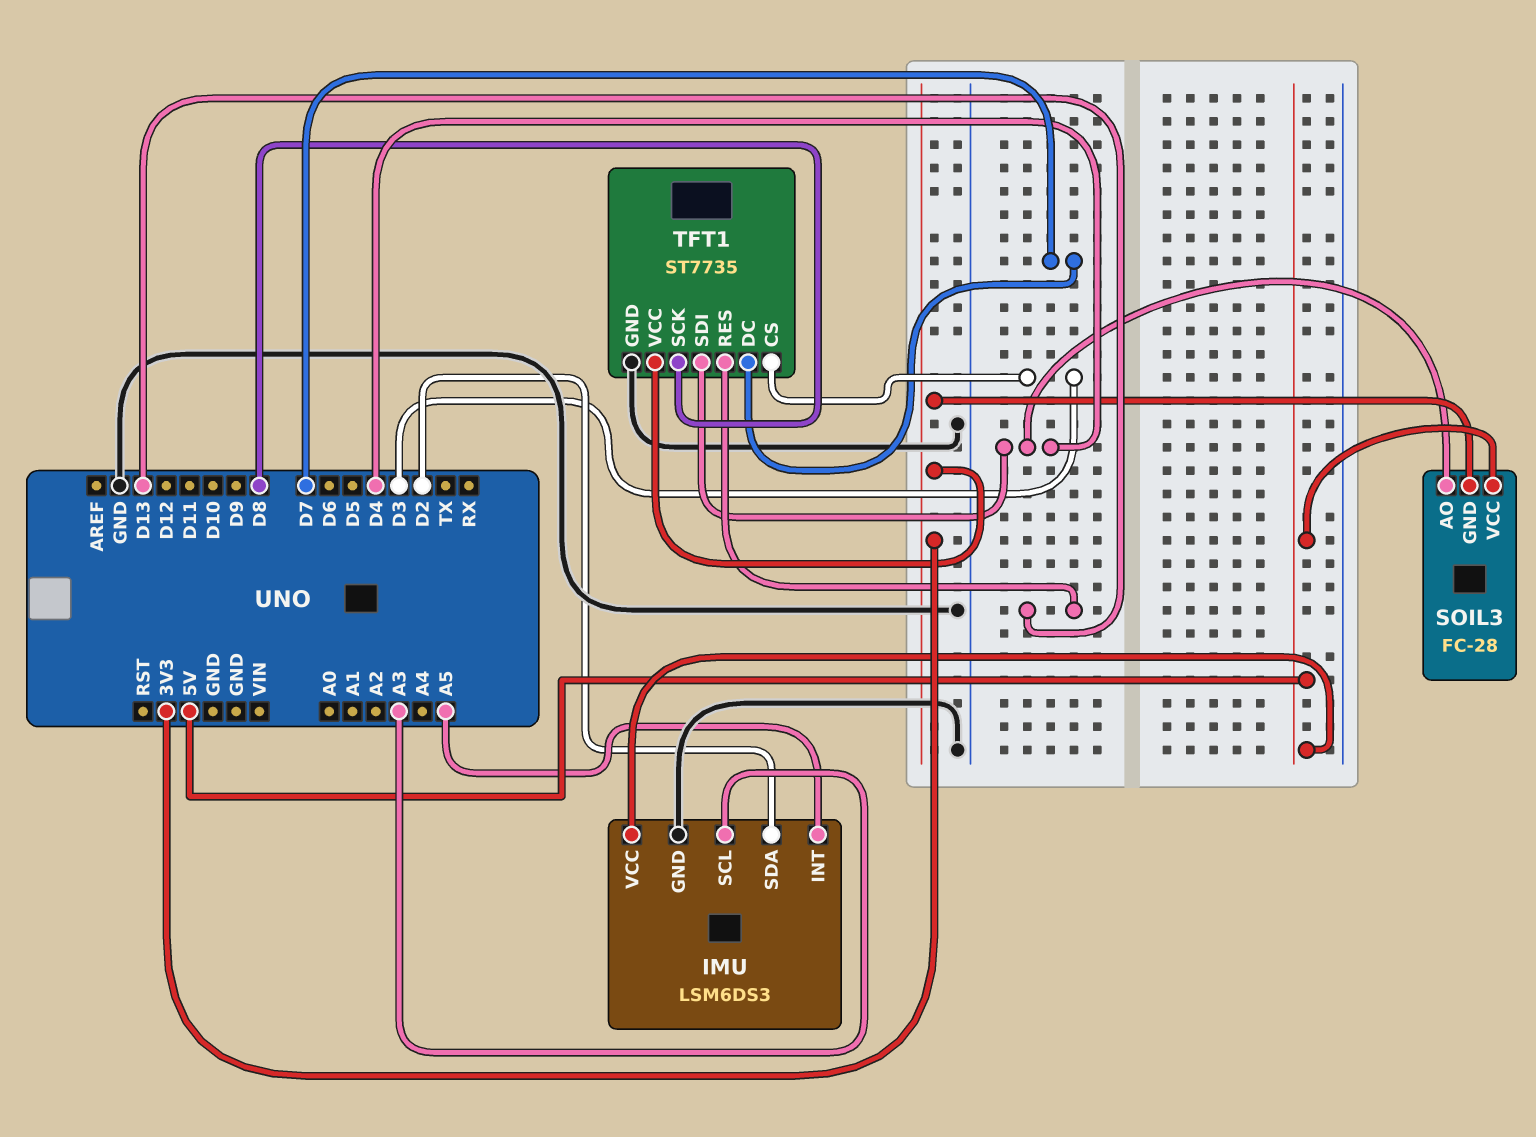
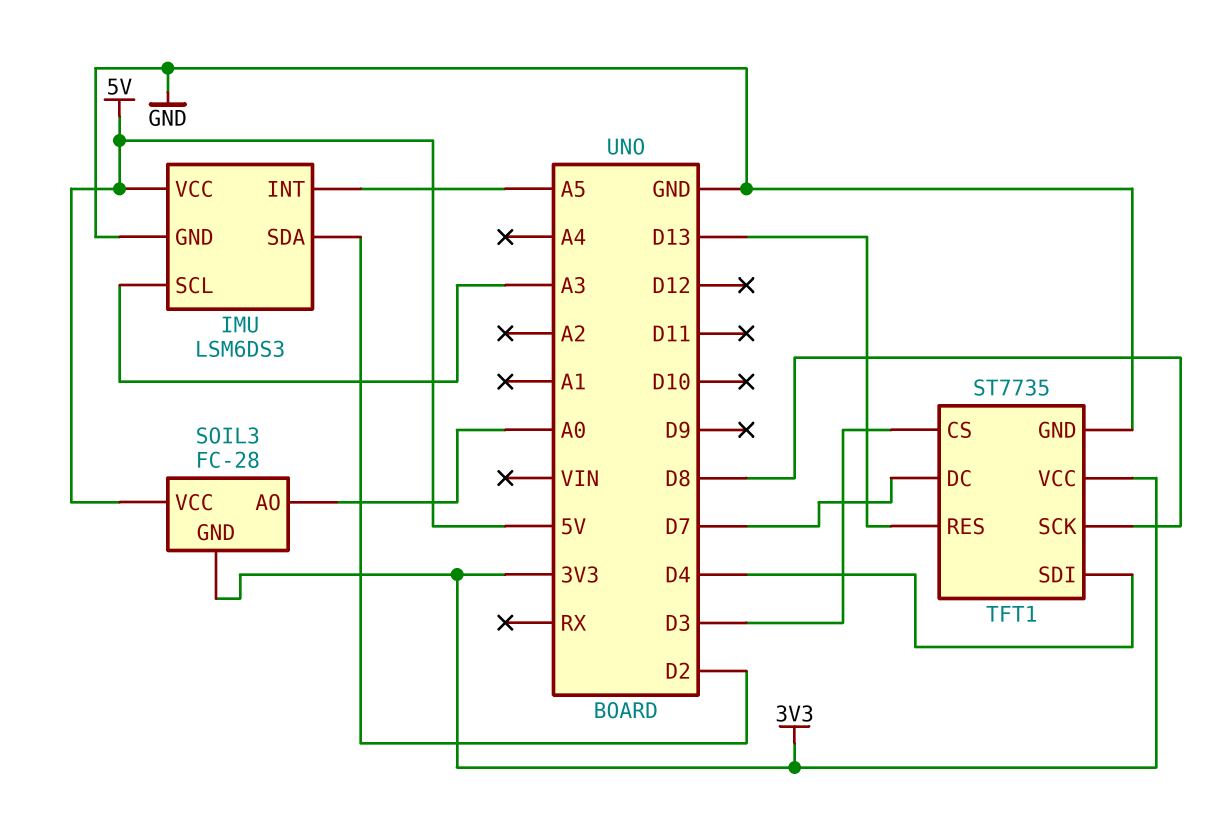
SOIL3 pin AO: D4 -> A0

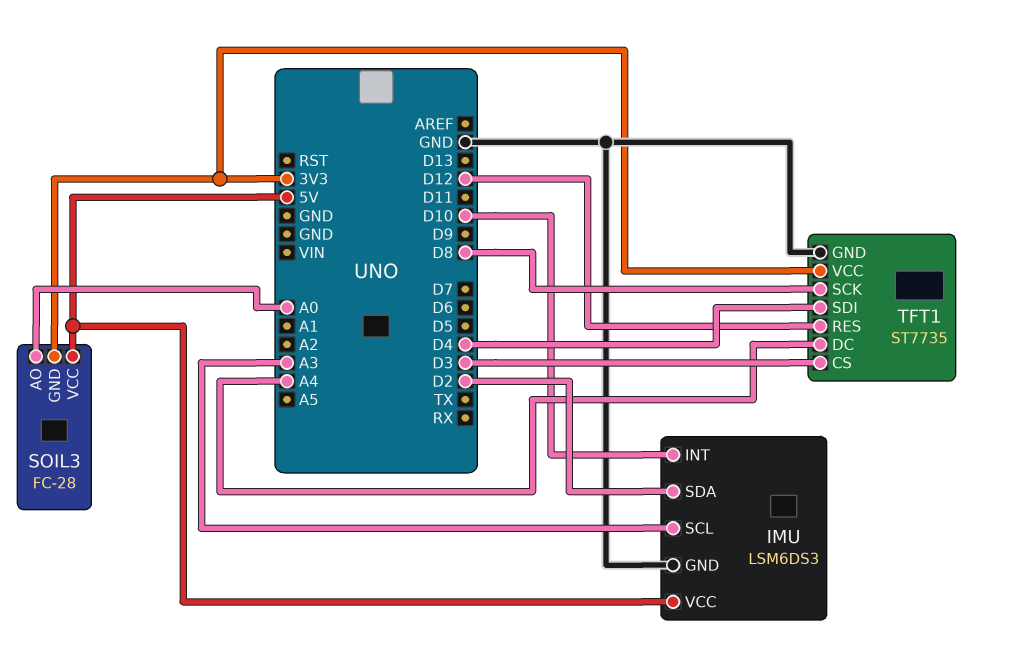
IMU pin INT: A5 -> D10
TFT1 pin DC: D7 -> A4
TFT1 pin RES: D13 -> D12

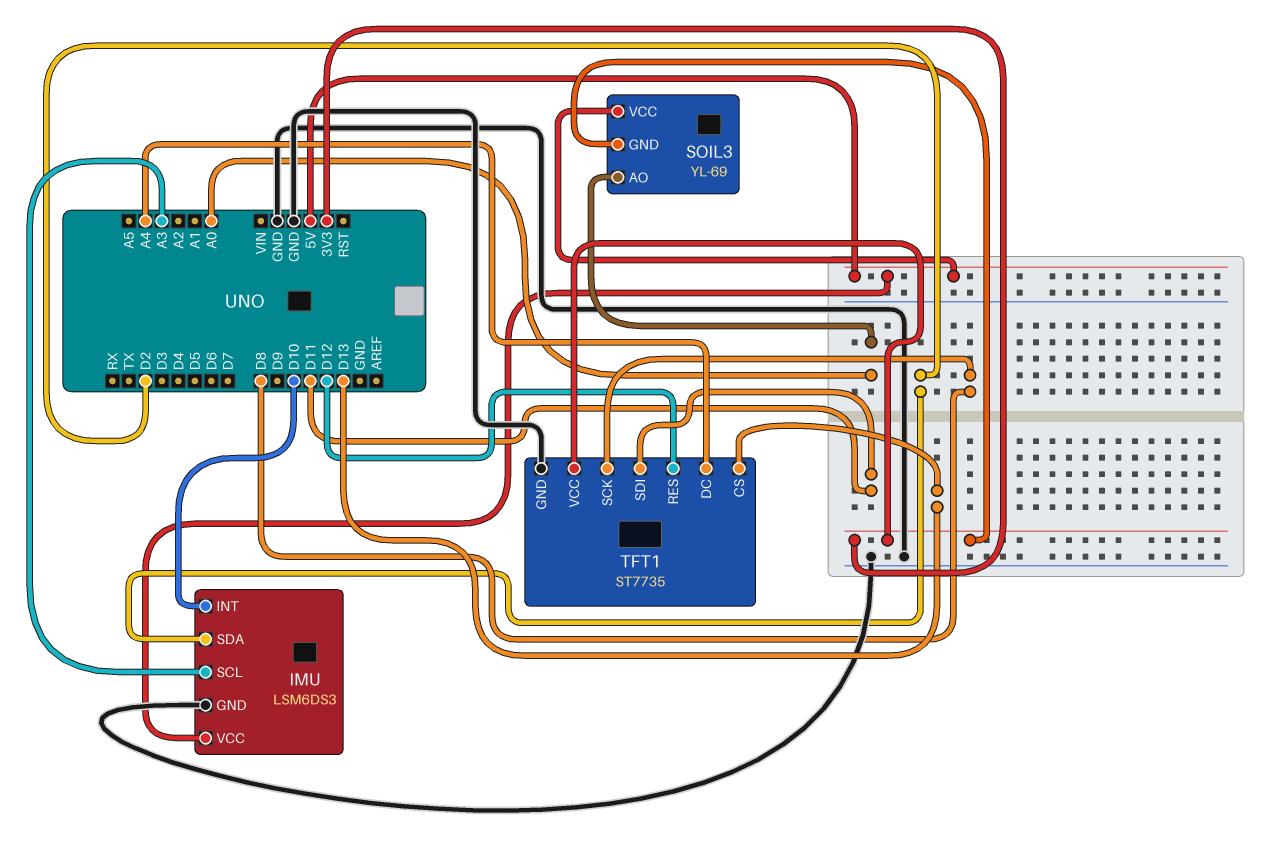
SOIL3: FC-28 -> YL-69
TFT1 pin CS: D3 -> D13
TFT1 pin SDI: D4 -> D11

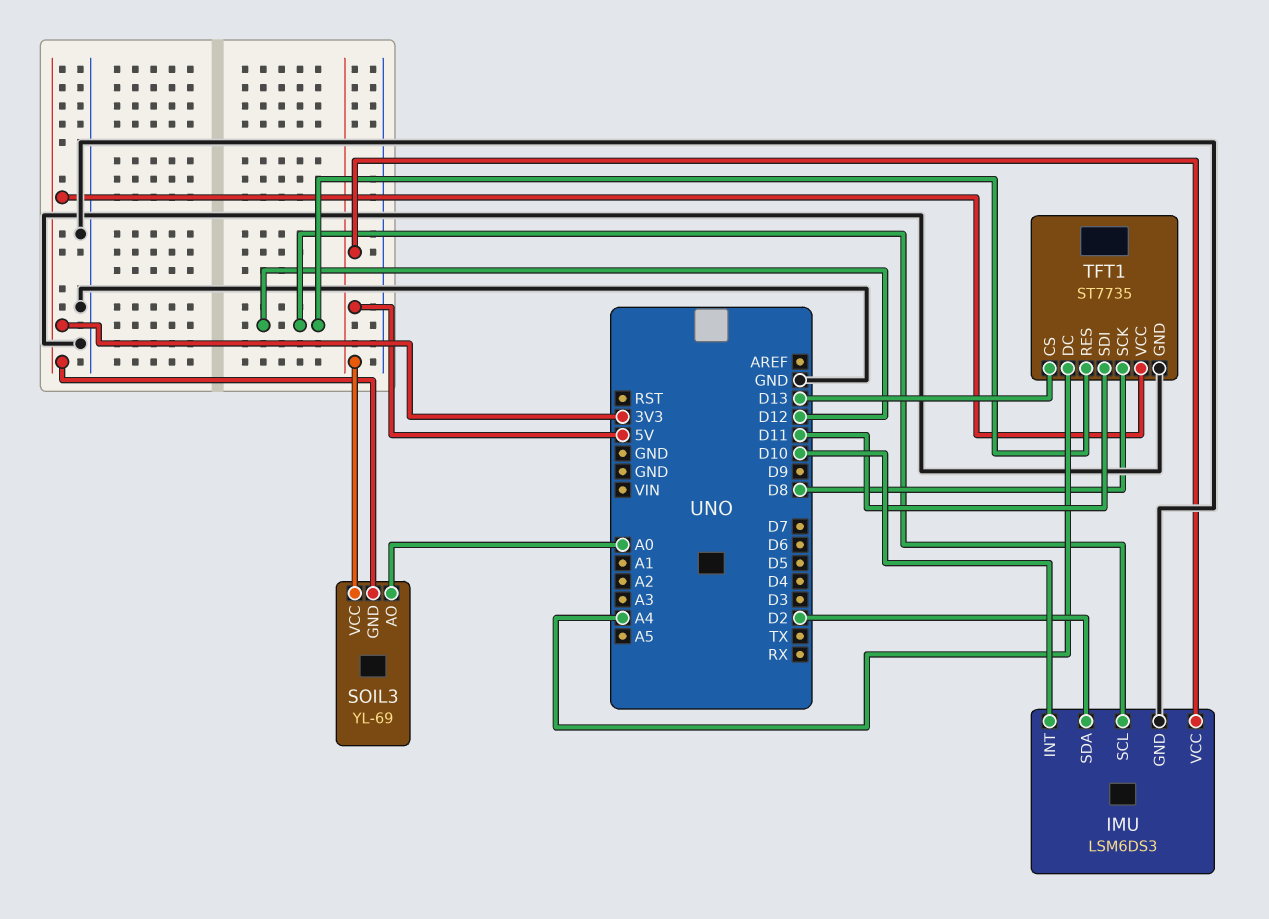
IMU pin SCL: A3 -> D12

